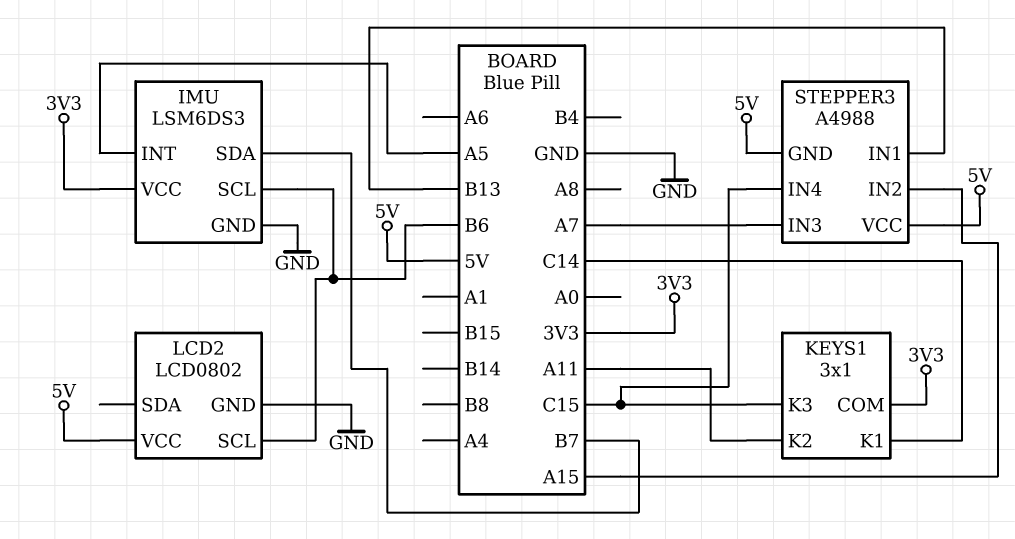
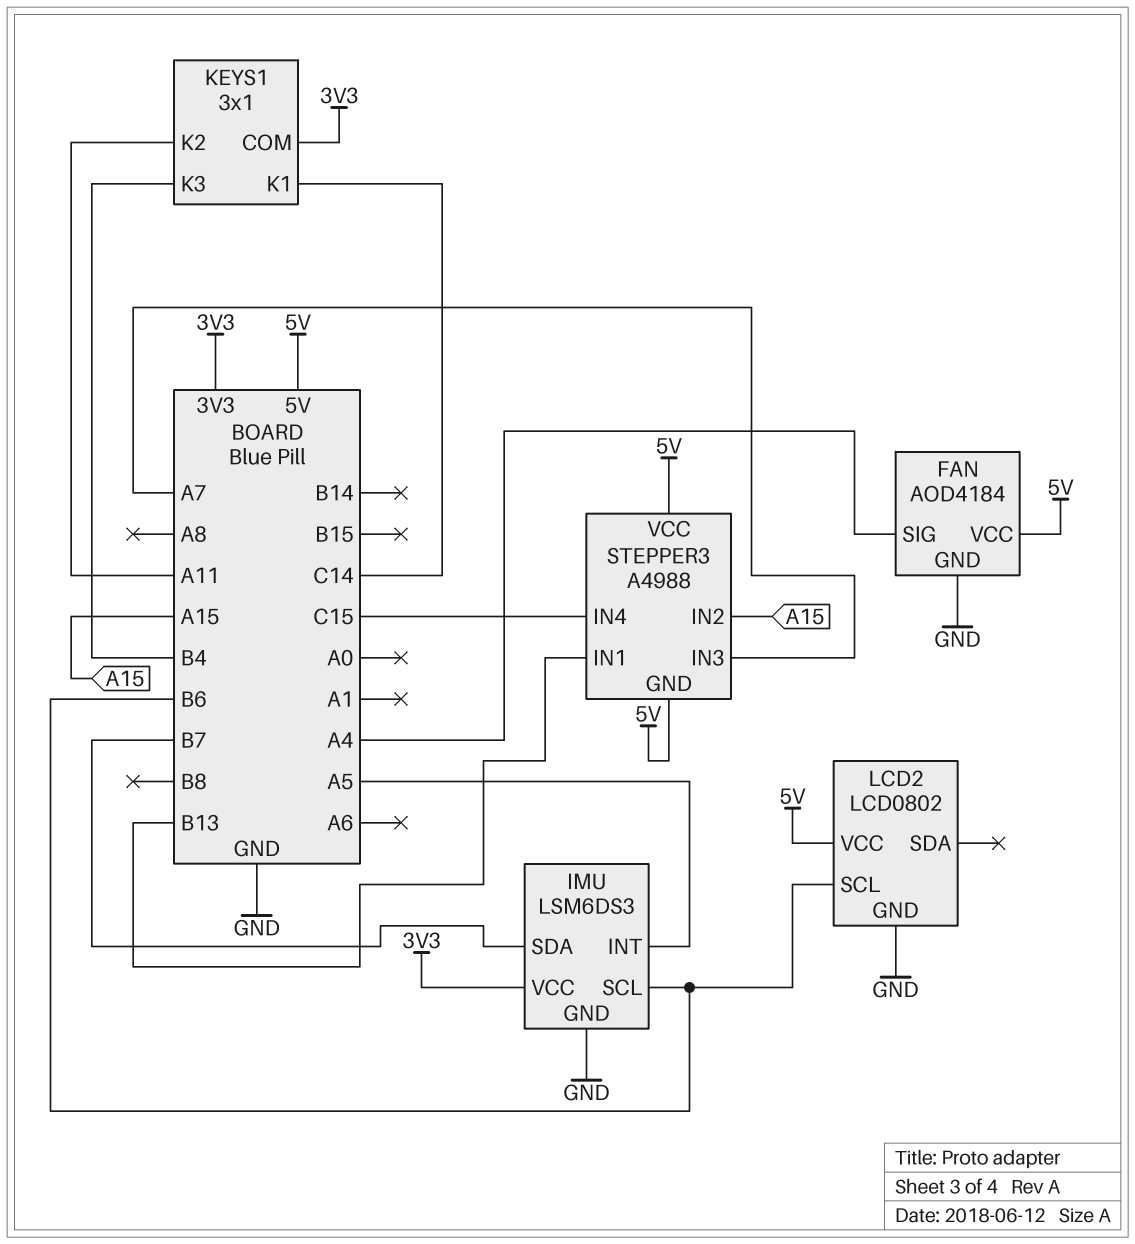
FAN: none -> AOD4184
FAN pin GND: none -> GND
FAN pin SIG: none -> A4
FAN pin VCC: none -> 5V
KEYS1 pin K3: C15 -> B4

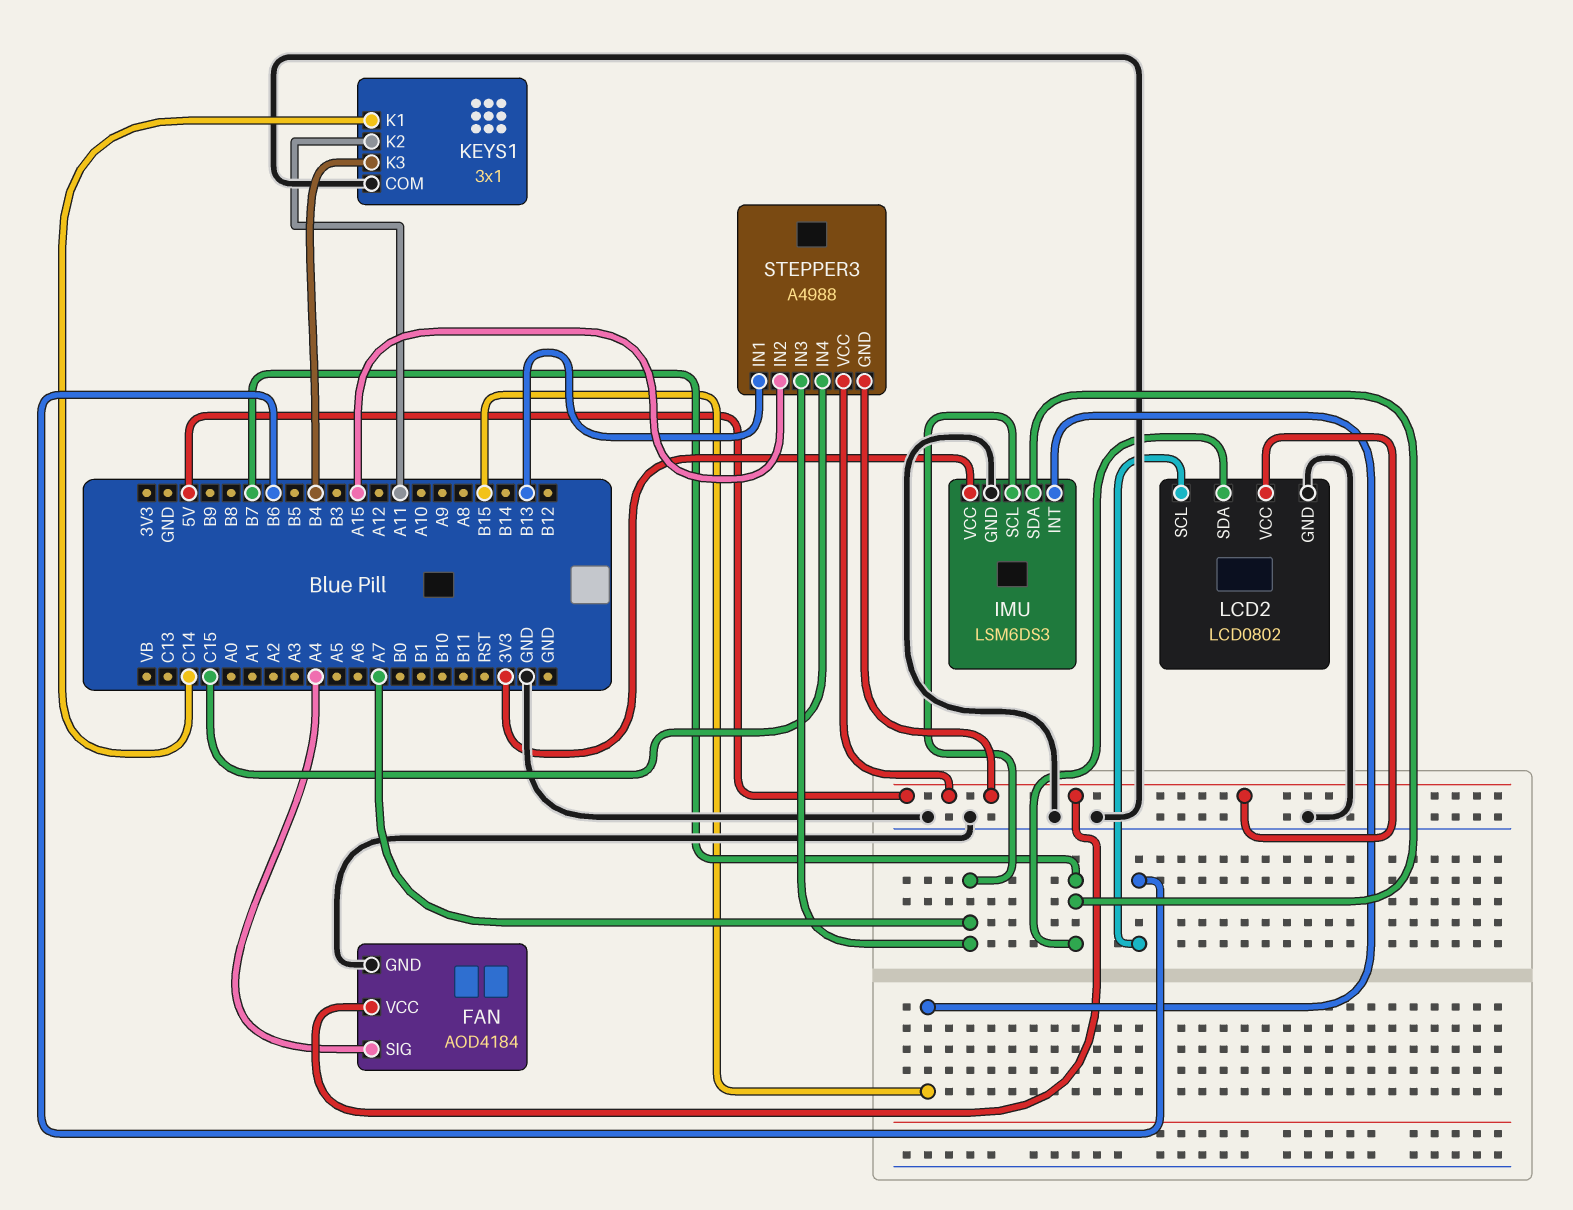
IMU pin INT: A5 -> B15
IMU pin SCL: B6 -> A7
KEYS1 pin COM: 3V3 -> GND
LCD2 pin SDA: none -> B7

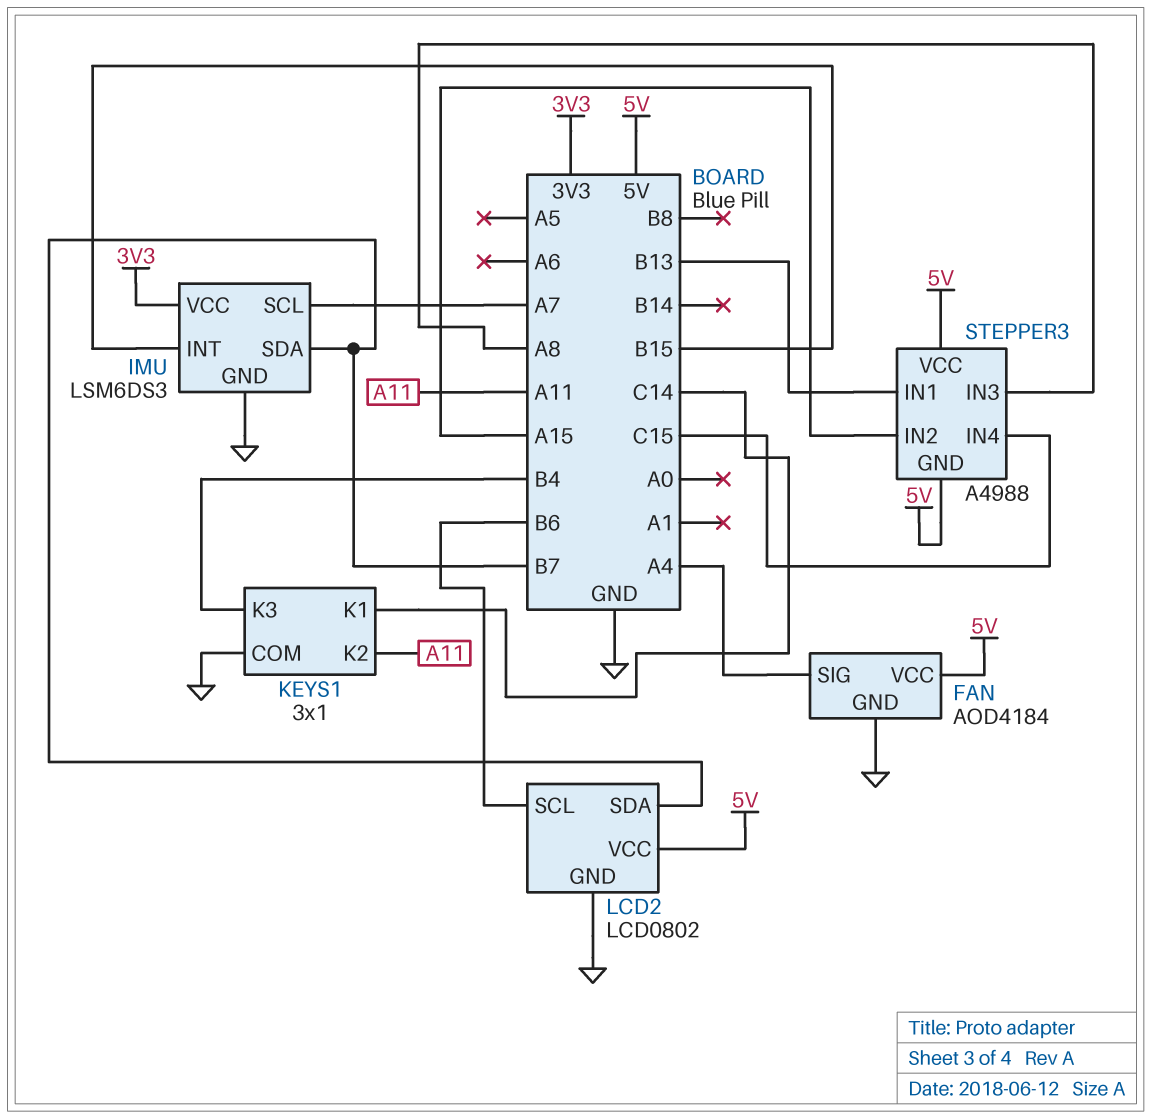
STEPPER3 pin IN3: A7 -> A8

